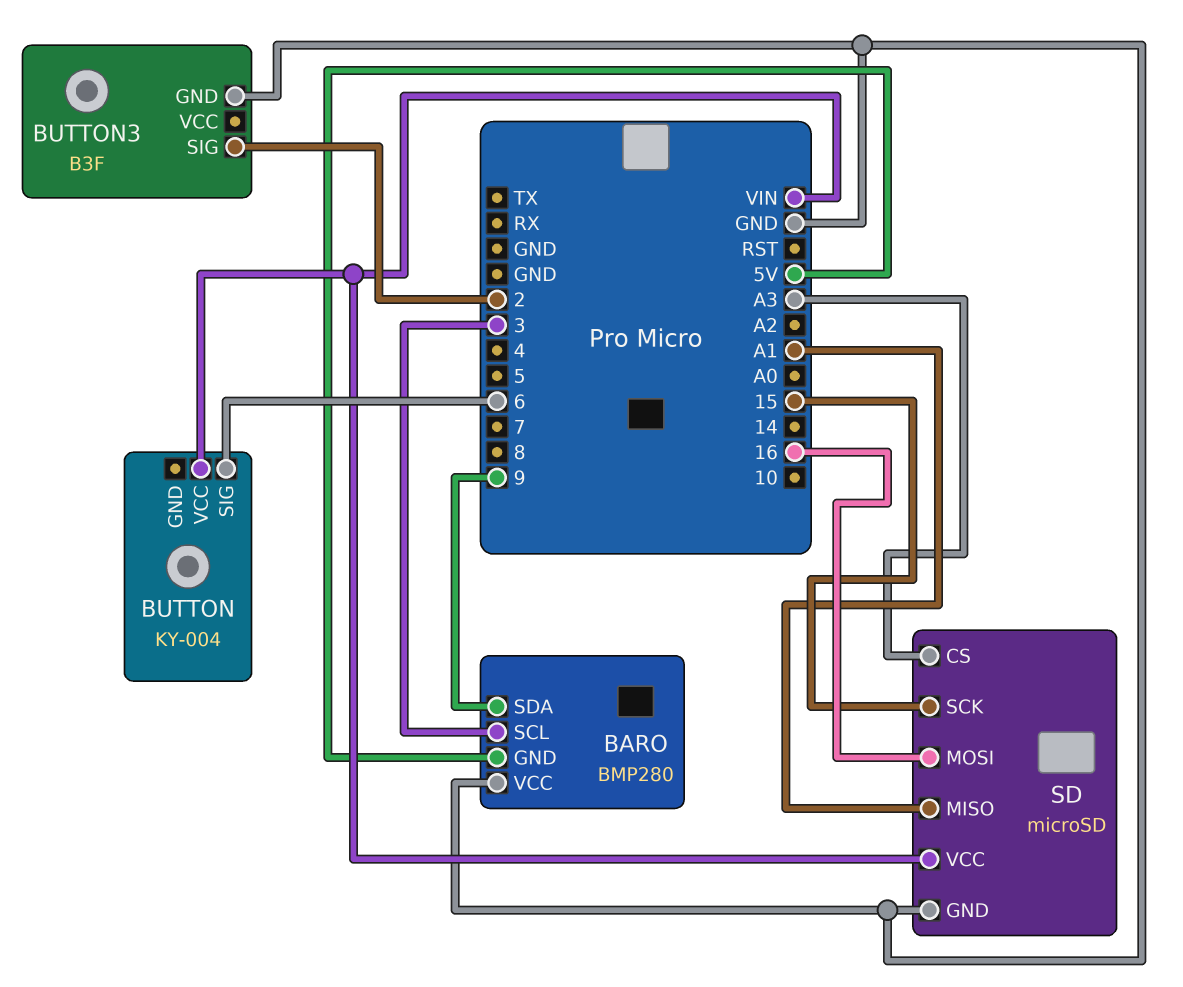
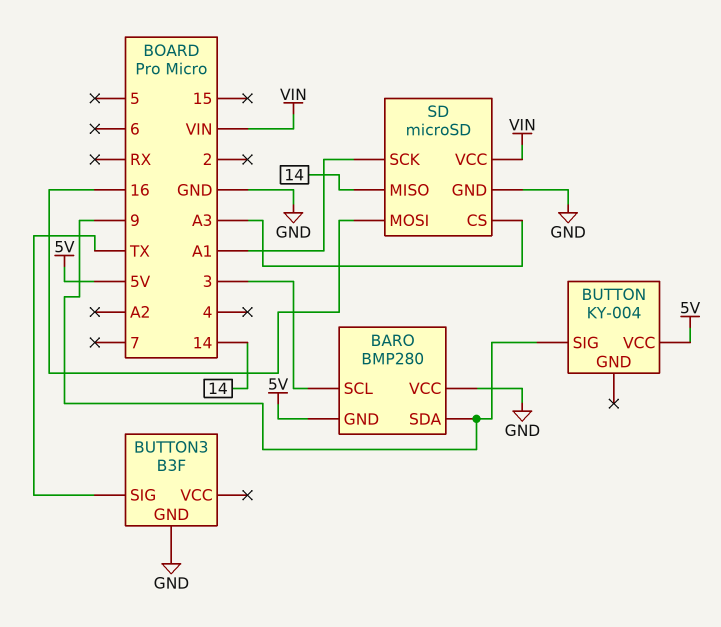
BUTTON pin SIG: 6 -> 9
BUTTON pin VCC: VIN -> 5V
BUTTON3 pin SIG: 2 -> TX
SD pin MISO: A1 -> 14
SD pin SCK: 15 -> A1

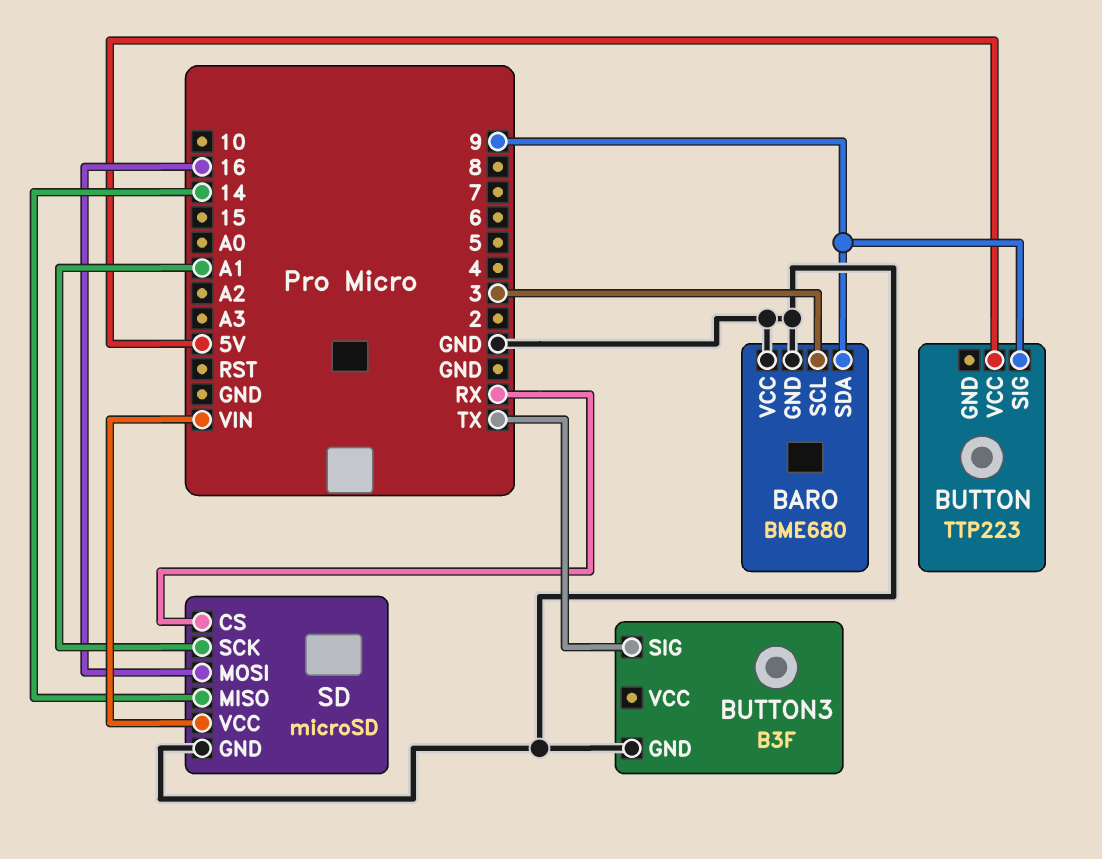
BARO: BMP280 -> BME680
BARO pin GND: 5V -> GND
BUTTON: KY-004 -> TTP223
SD pin CS: A3 -> RX

